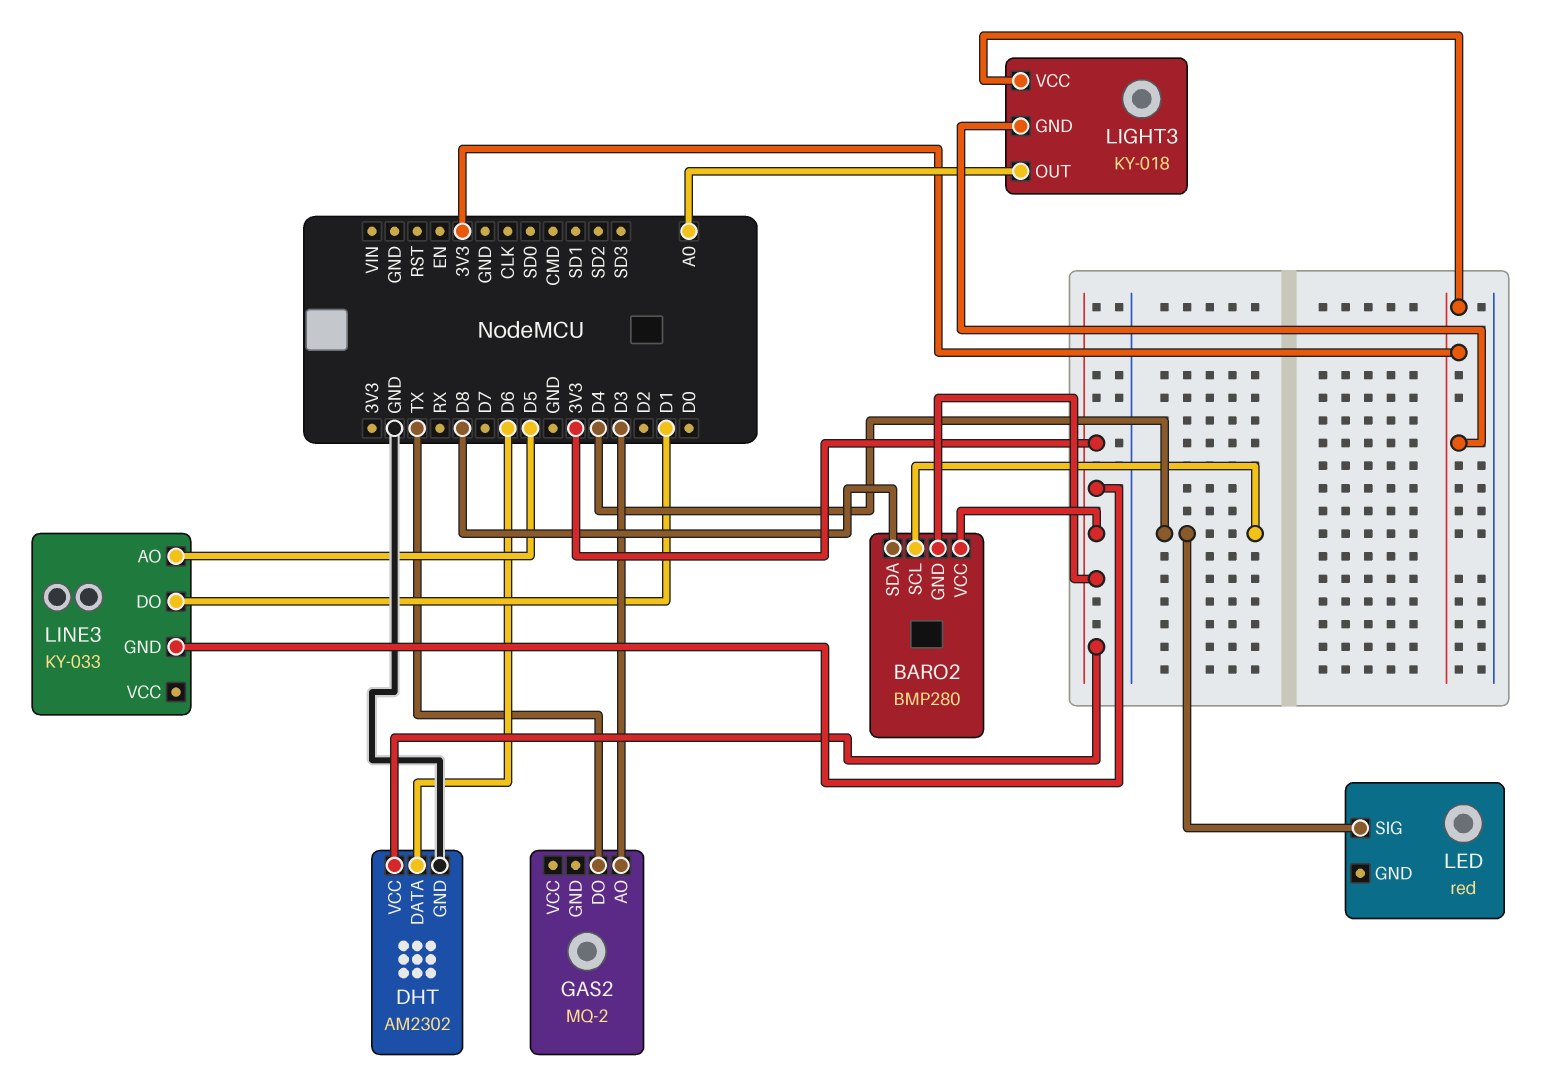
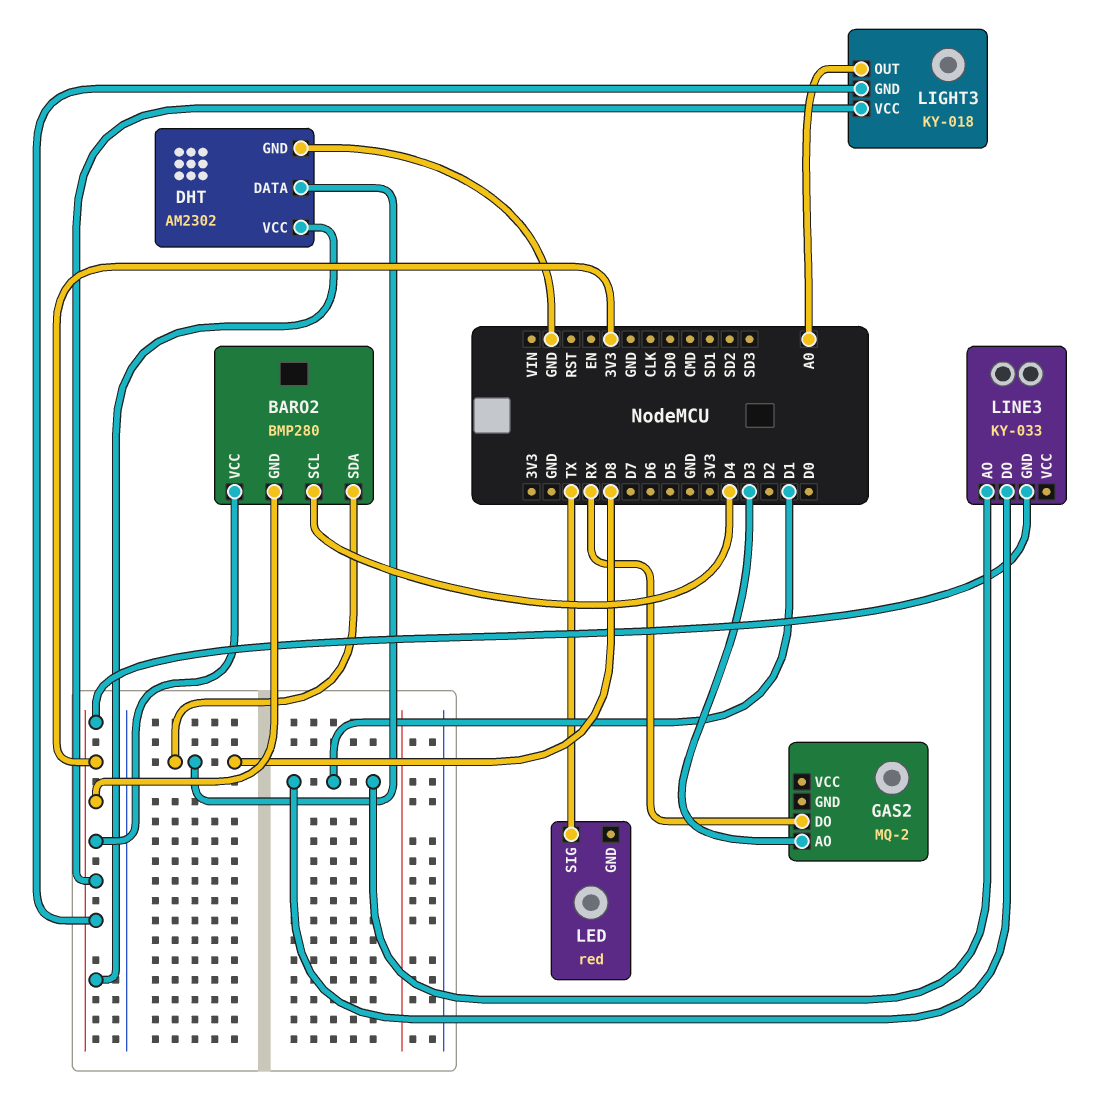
DHT pin DATA: D6 -> D8
GAS2 pin DO: TX -> RX
LED pin SIG: D4 -> TX
LINE3 pin AO: D5 -> D1

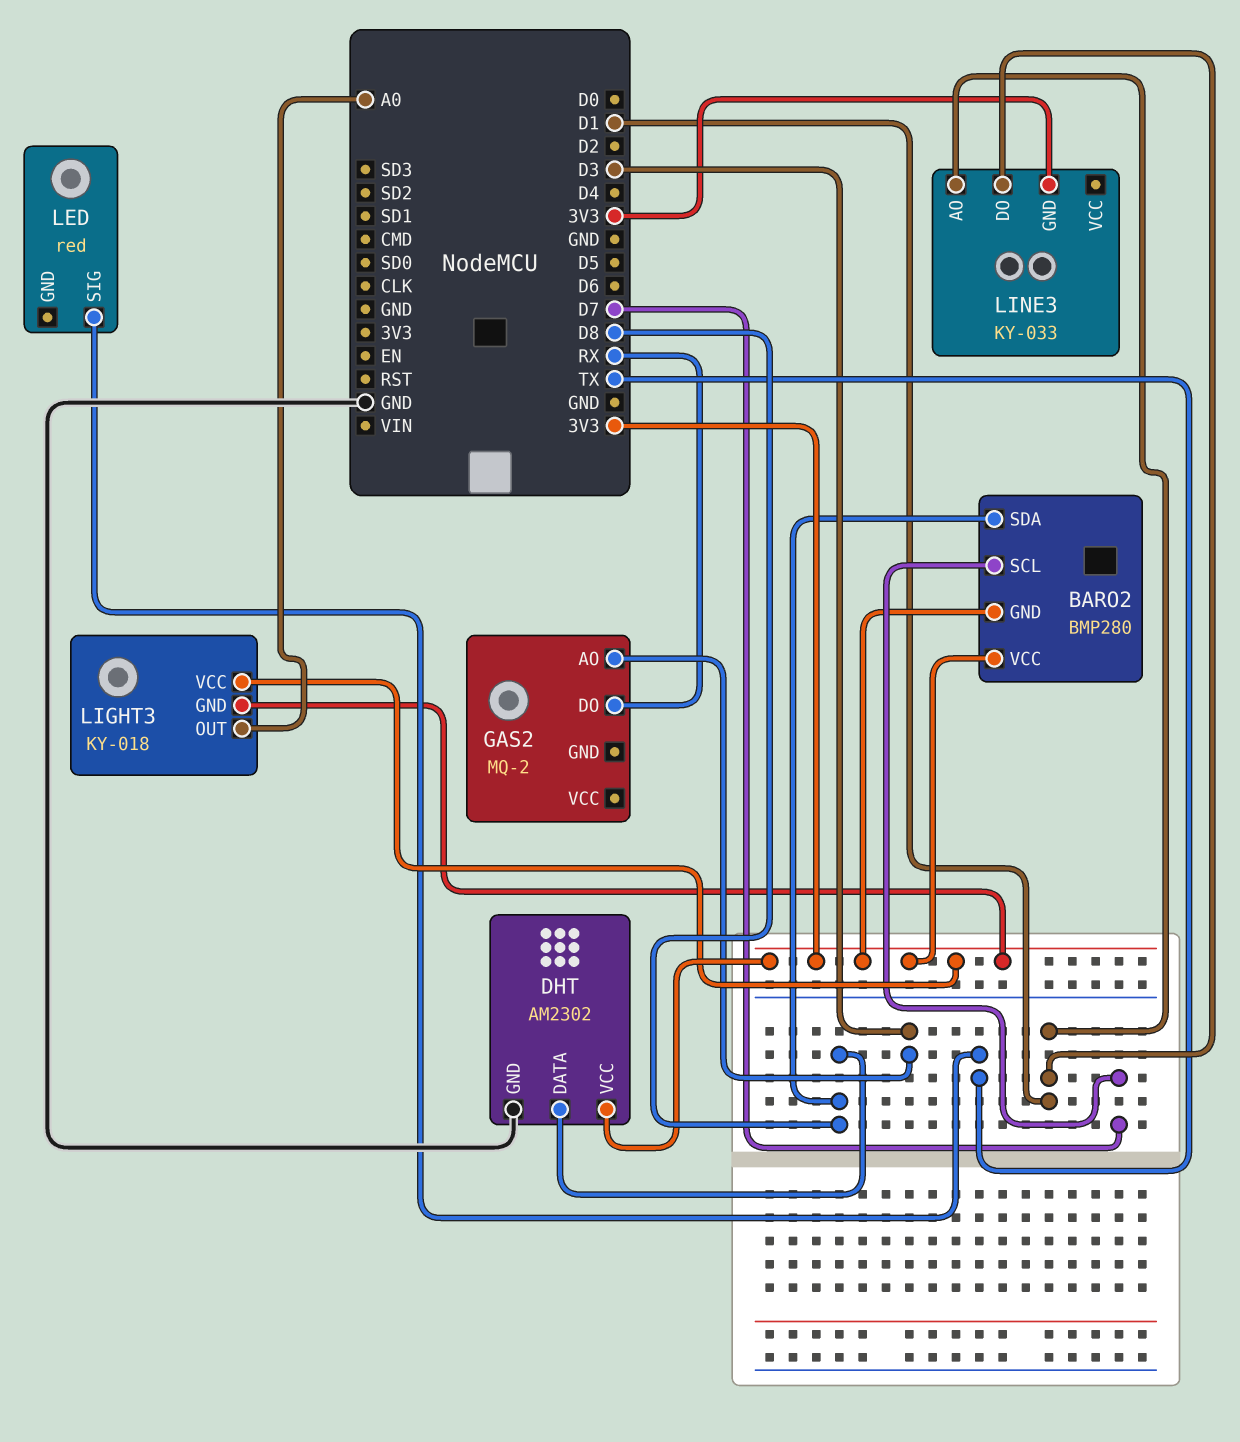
BARO2 pin SCL: D4 -> D7

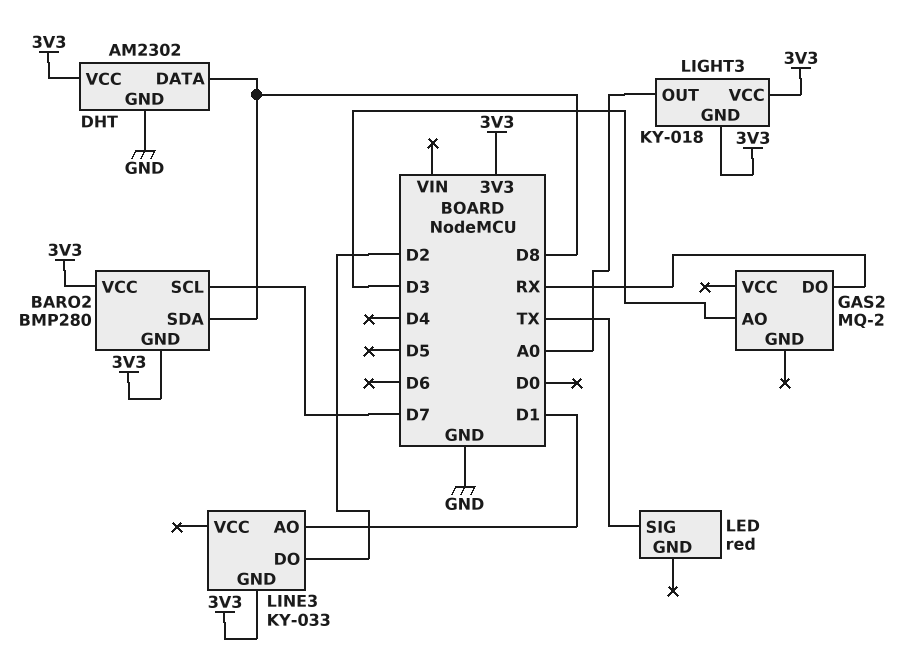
LINE3 pin DO: D1 -> D2

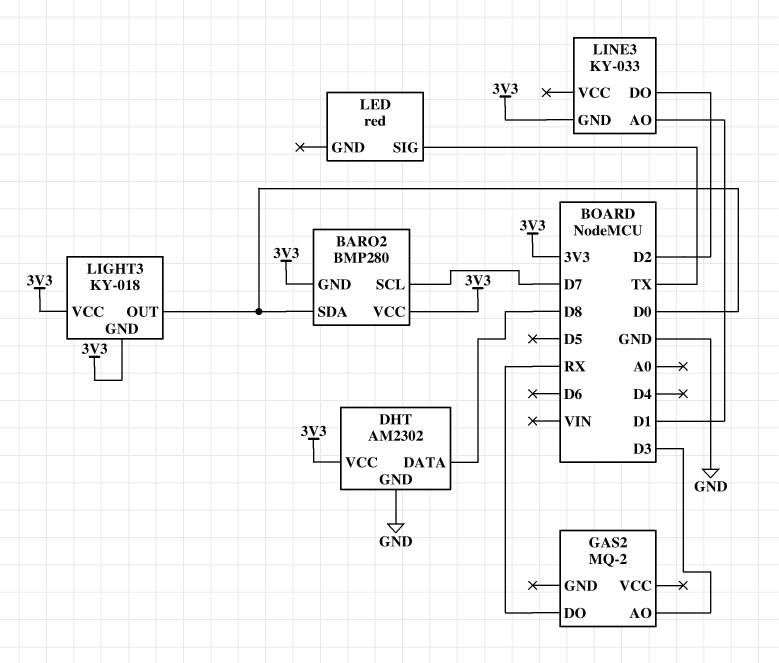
BARO2 pin SDA: D8 -> D0
LIGHT3 pin OUT: A0 -> D0

